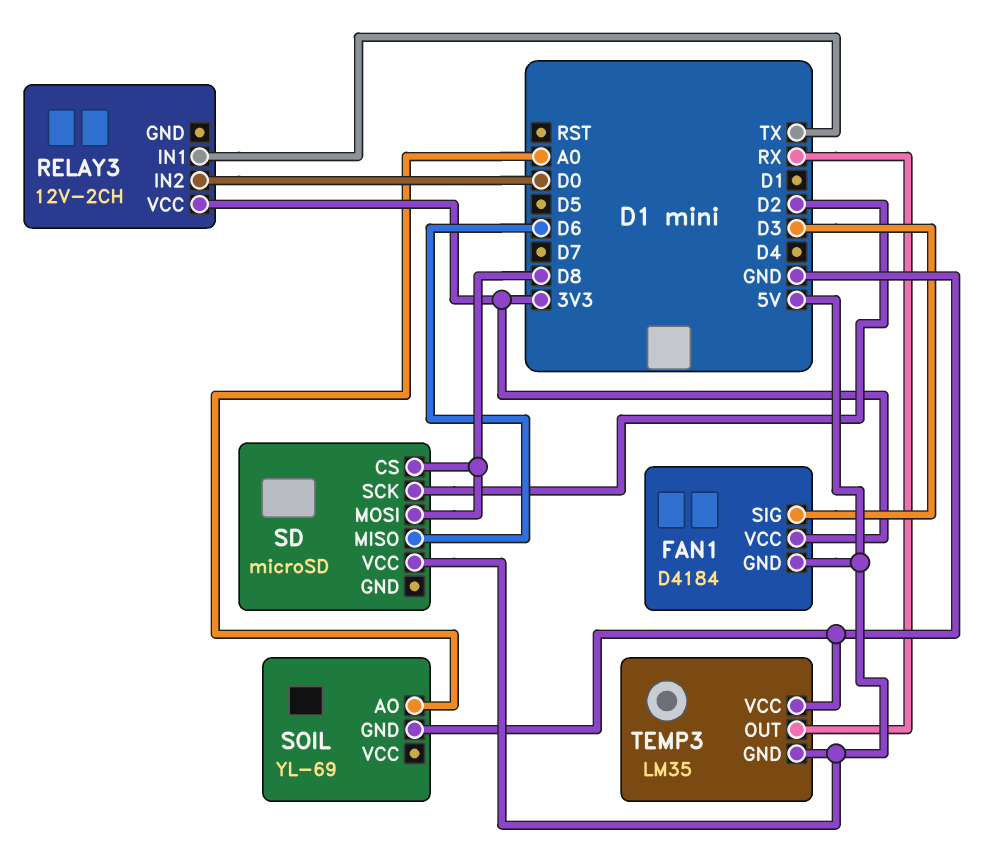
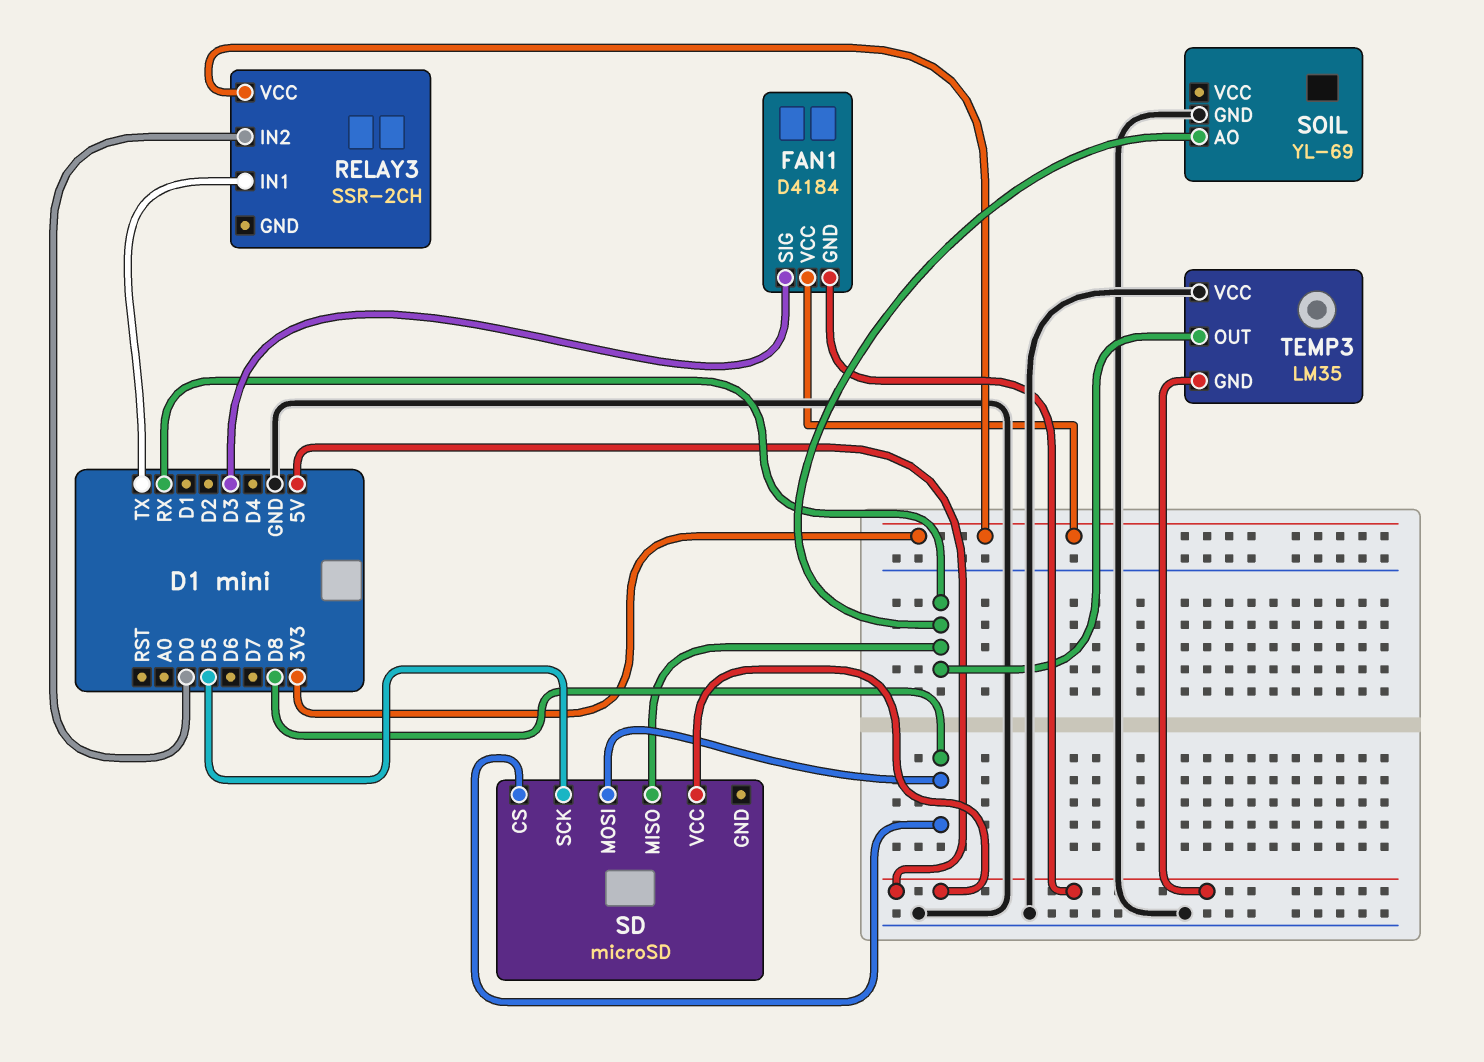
RELAY3: 12V-2CH -> SSR-2CH
SD pin MISO: D6 -> RX
SD pin SCK: D2 -> D5
SOIL pin AO: A0 -> RX

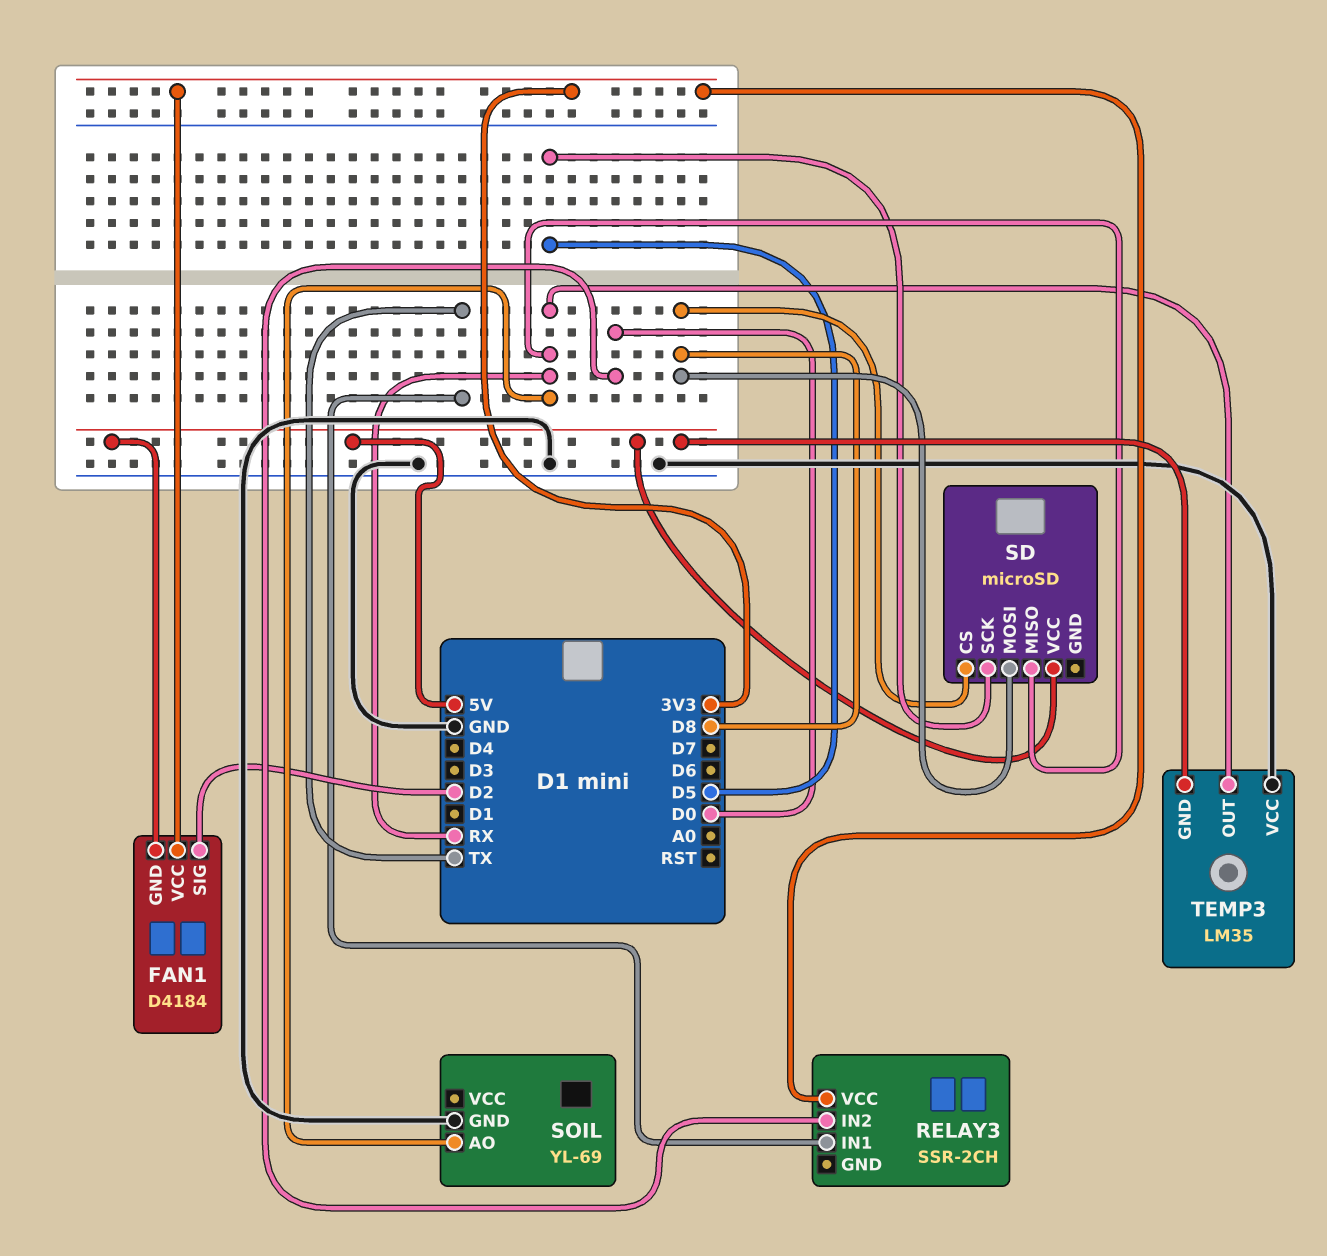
FAN1 pin SIG: D3 -> D2

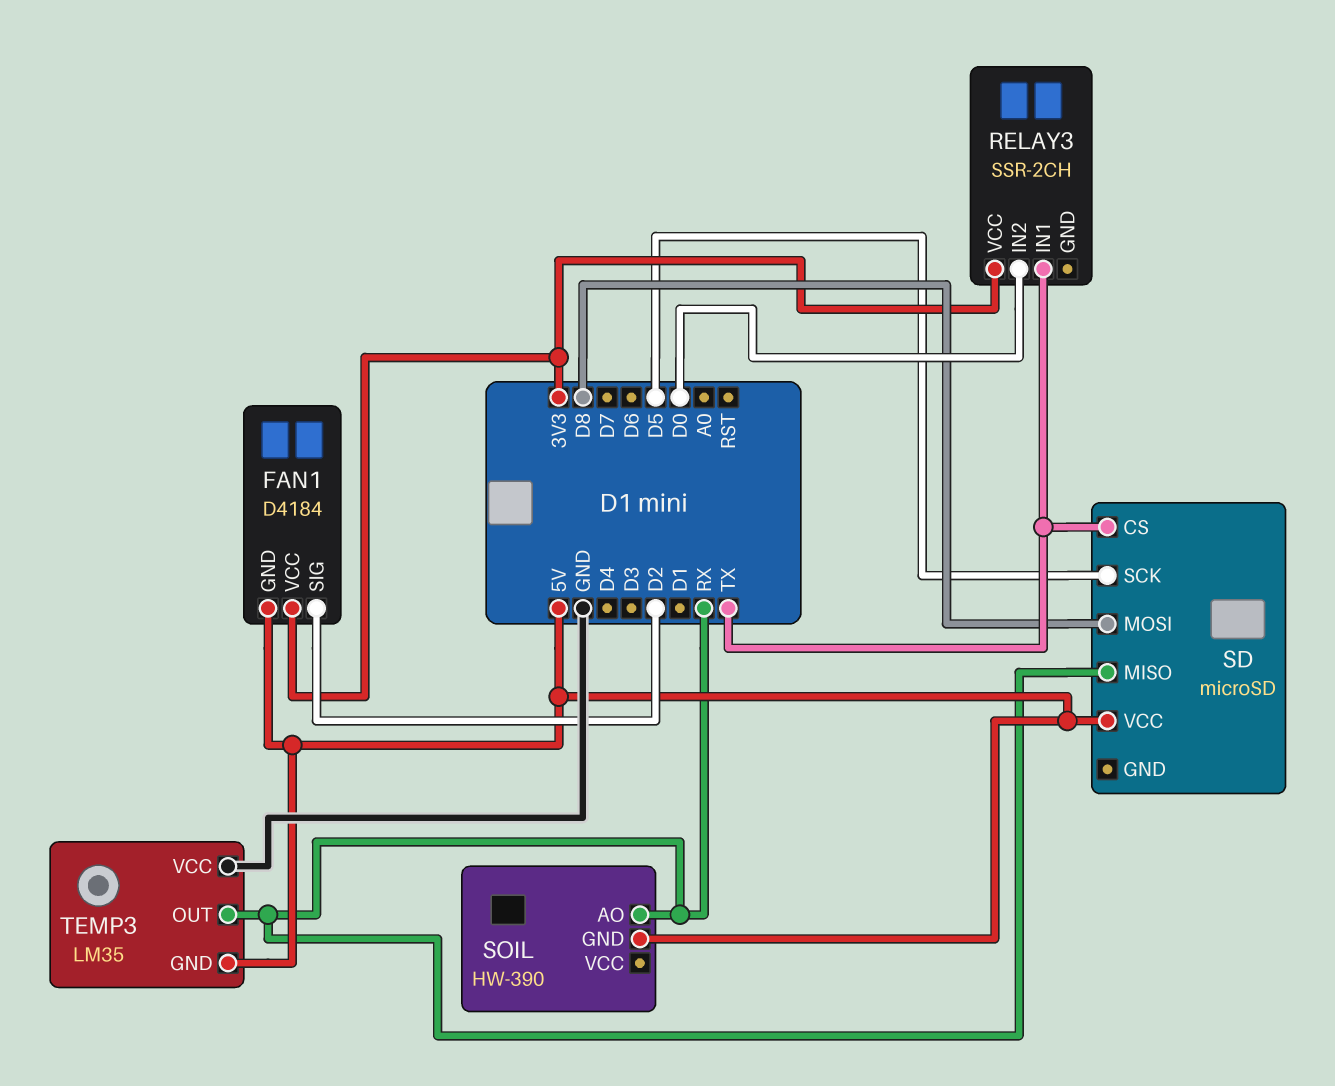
SD pin CS: D8 -> TX
SOIL: YL-69 -> HW-390
SOIL pin GND: GND -> 5V

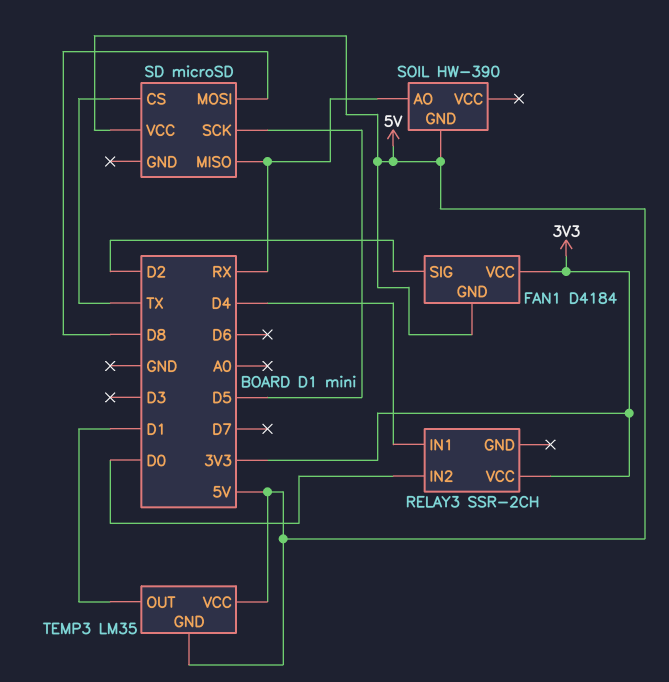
RELAY3 pin IN1: TX -> D4
TEMP3 pin OUT: RX -> D1
TEMP3 pin VCC: GND -> 5V

